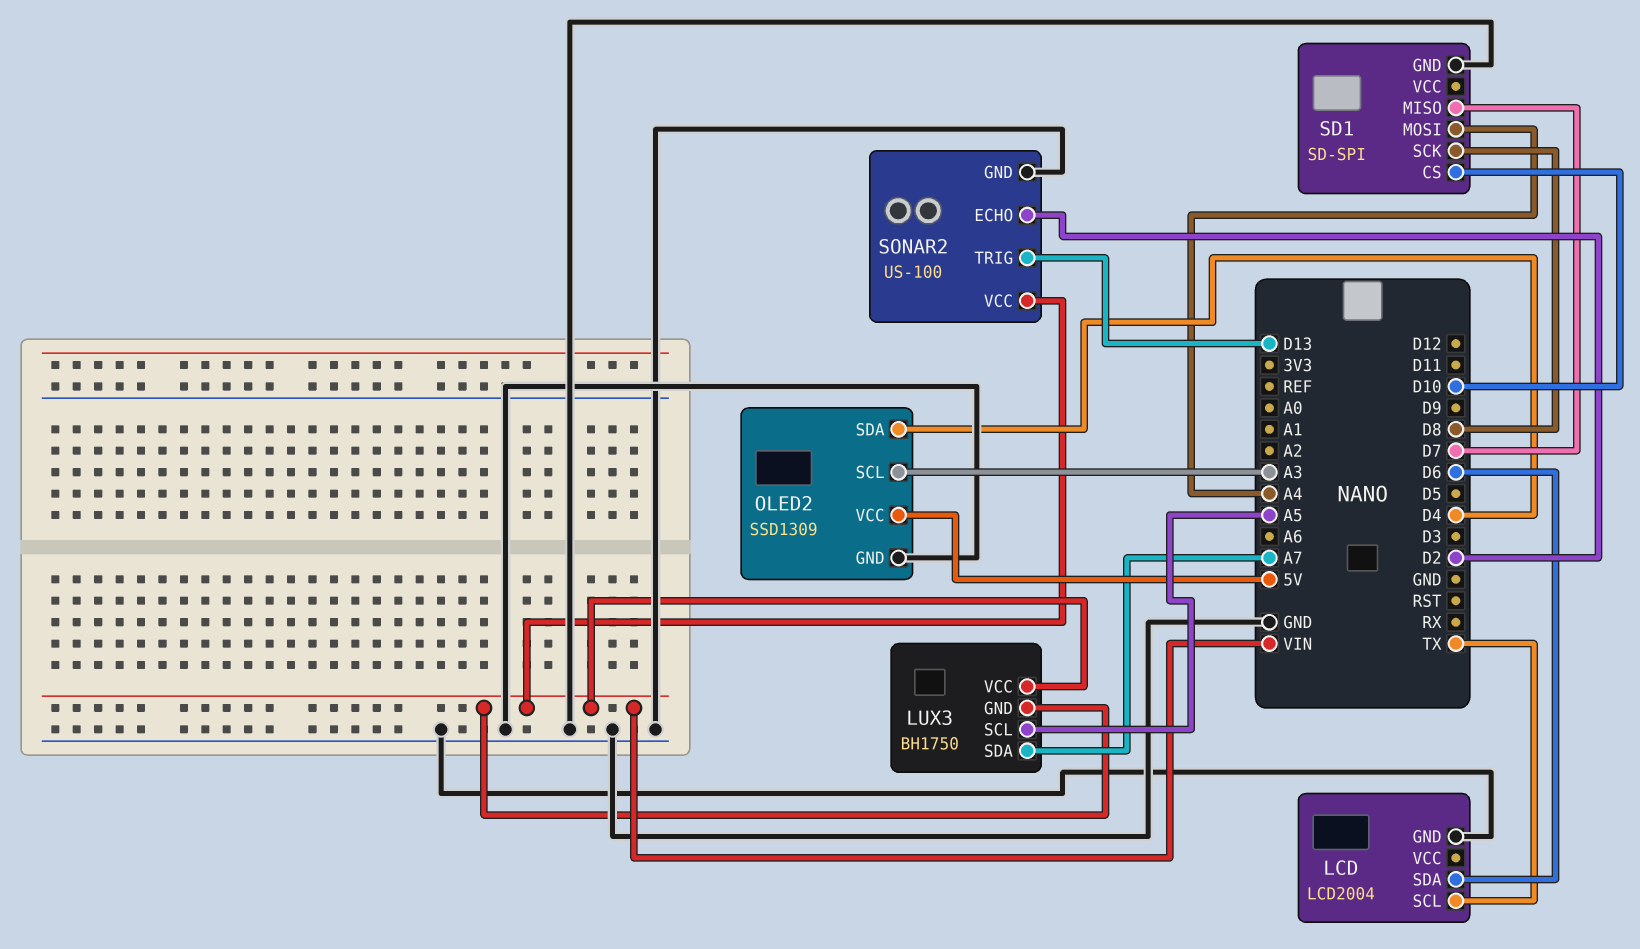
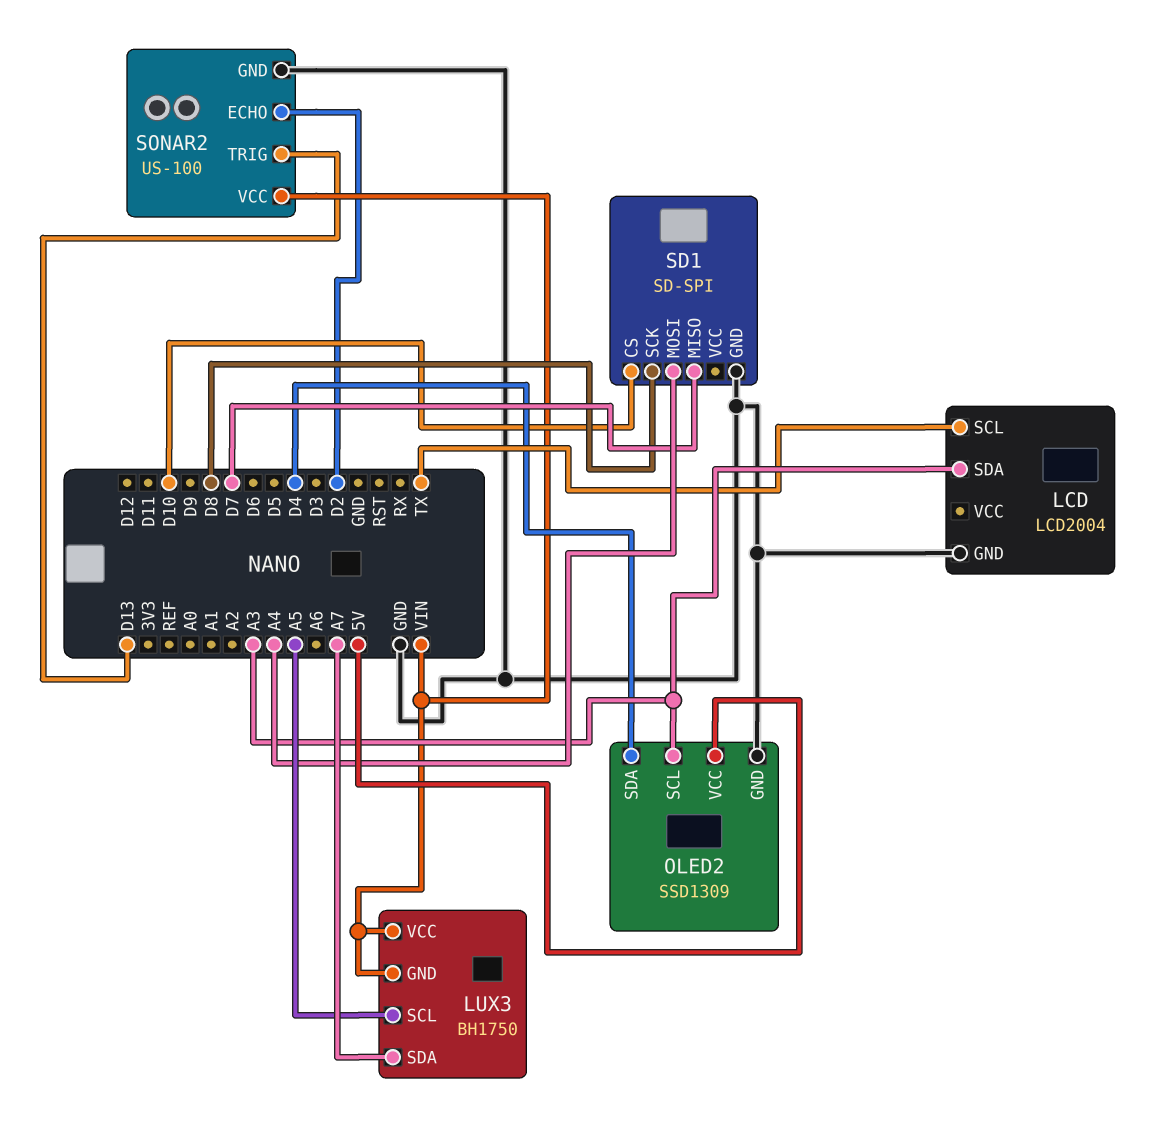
LCD pin SDA: D6 -> A3

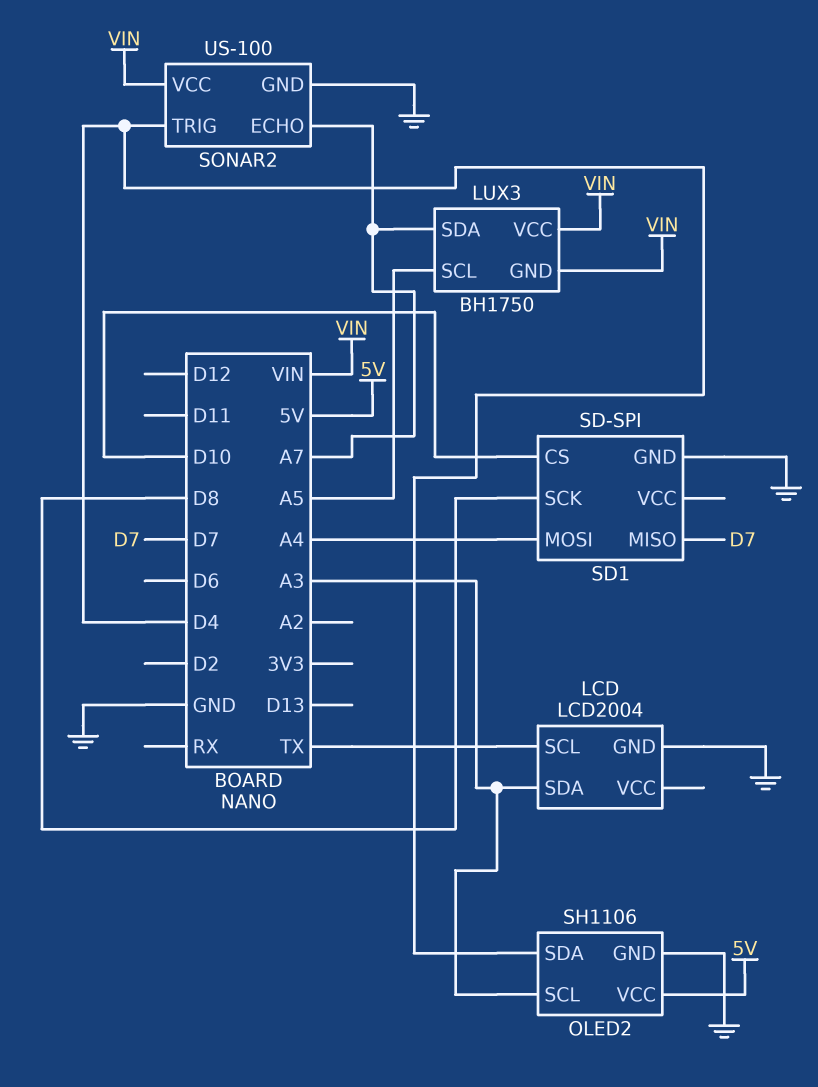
OLED2: SSD1309 -> SH1106
SONAR2 pin ECHO: D2 -> A7
SONAR2 pin TRIG: D13 -> D4

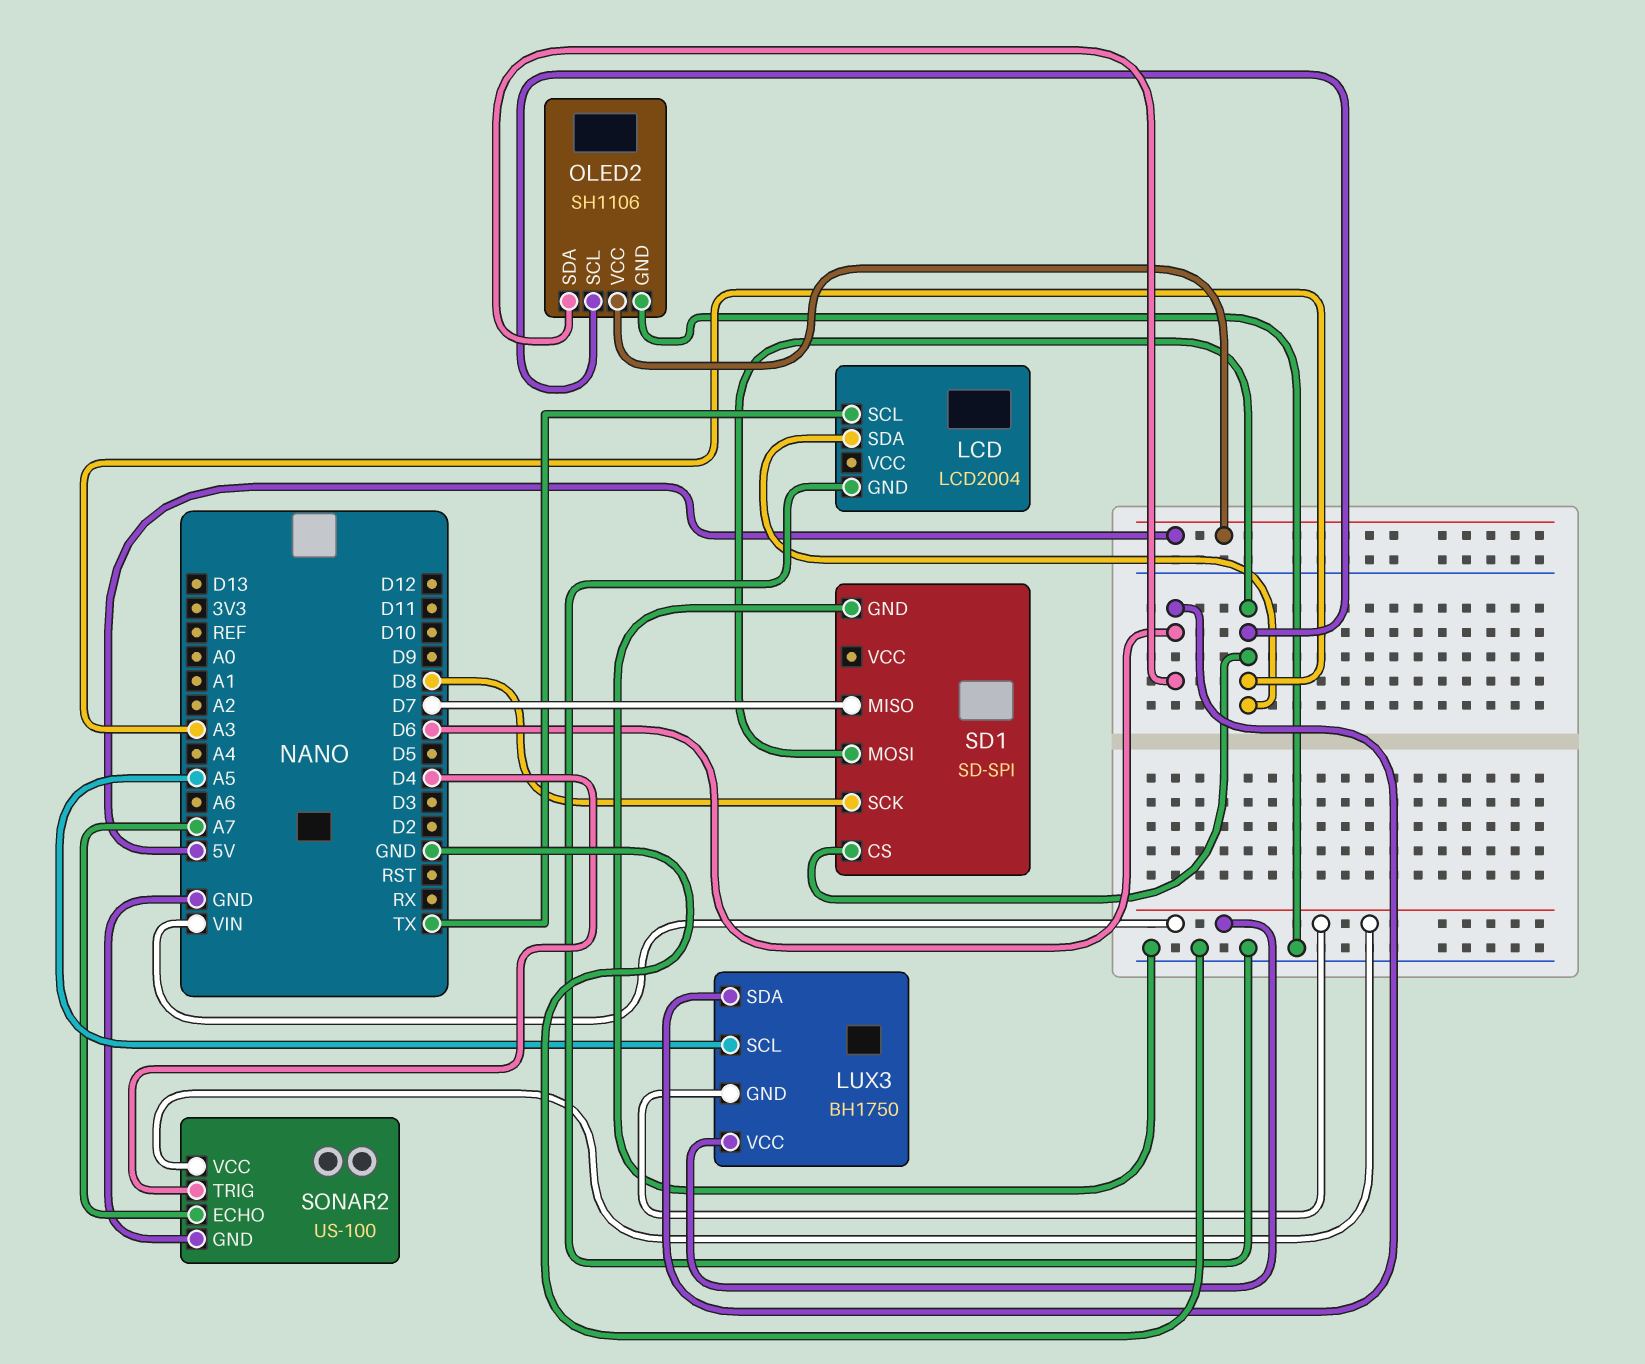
LUX3 pin SDA: A7 -> D6
OLED2 pin SDA: D4 -> D6
SD1 pin CS: D10 -> A3
SD1 pin MOSI: A4 -> A3

